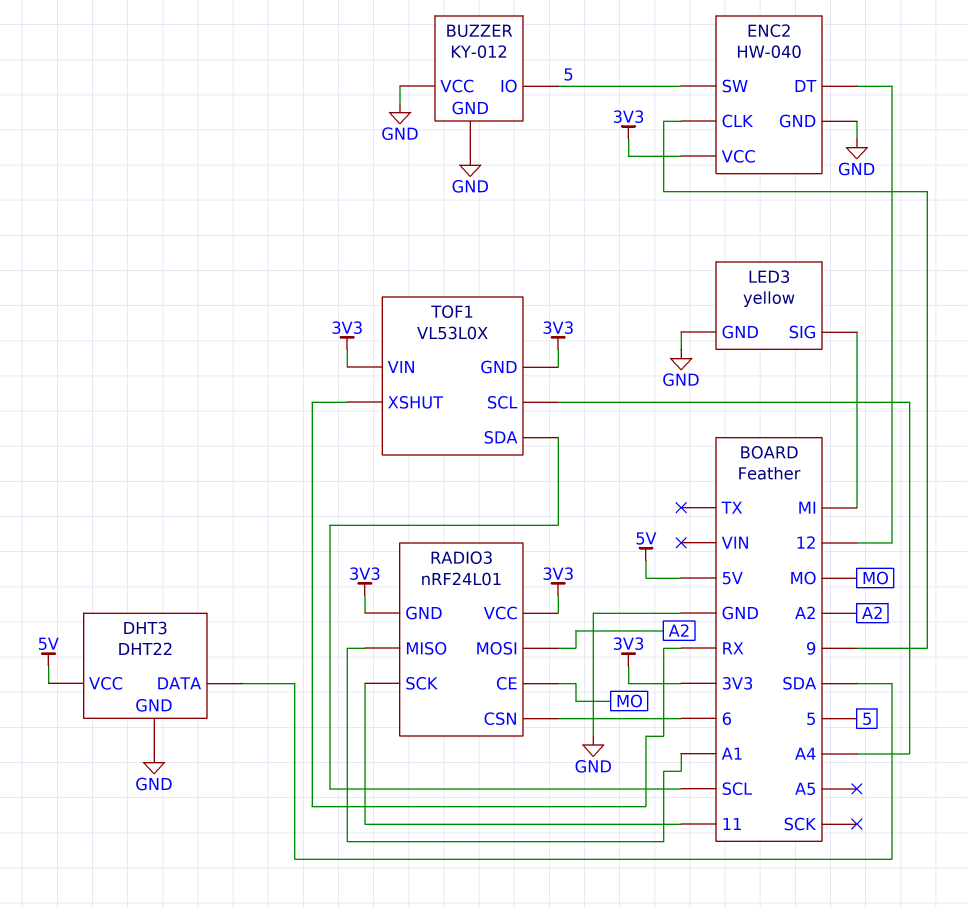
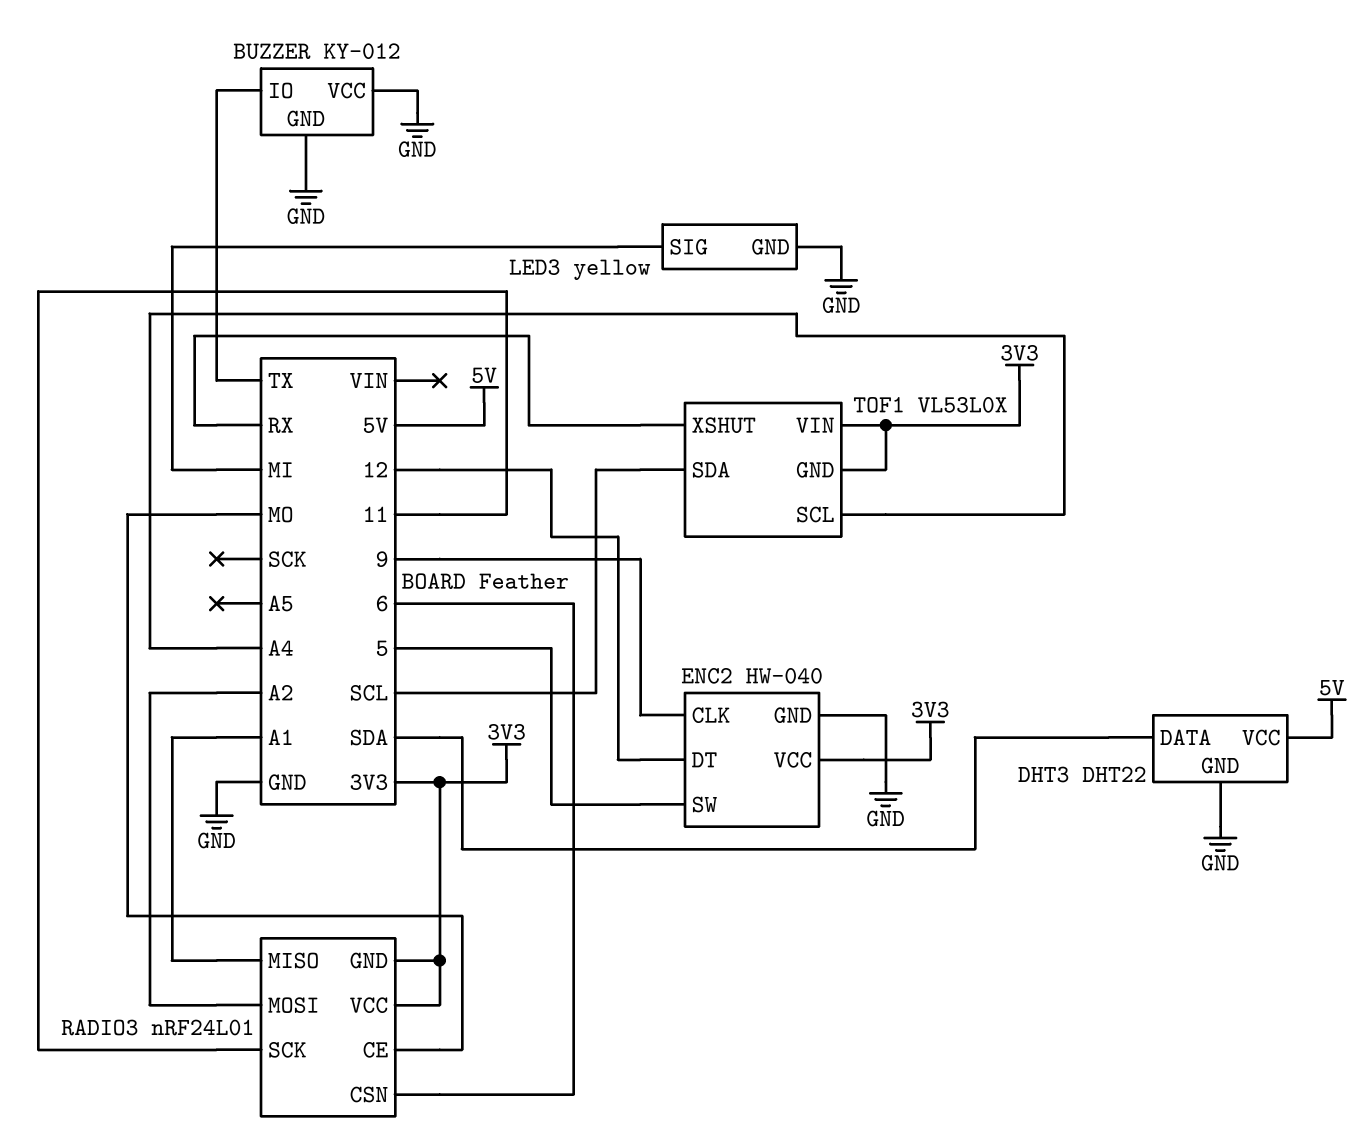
BUZZER pin IO: 5 -> TX

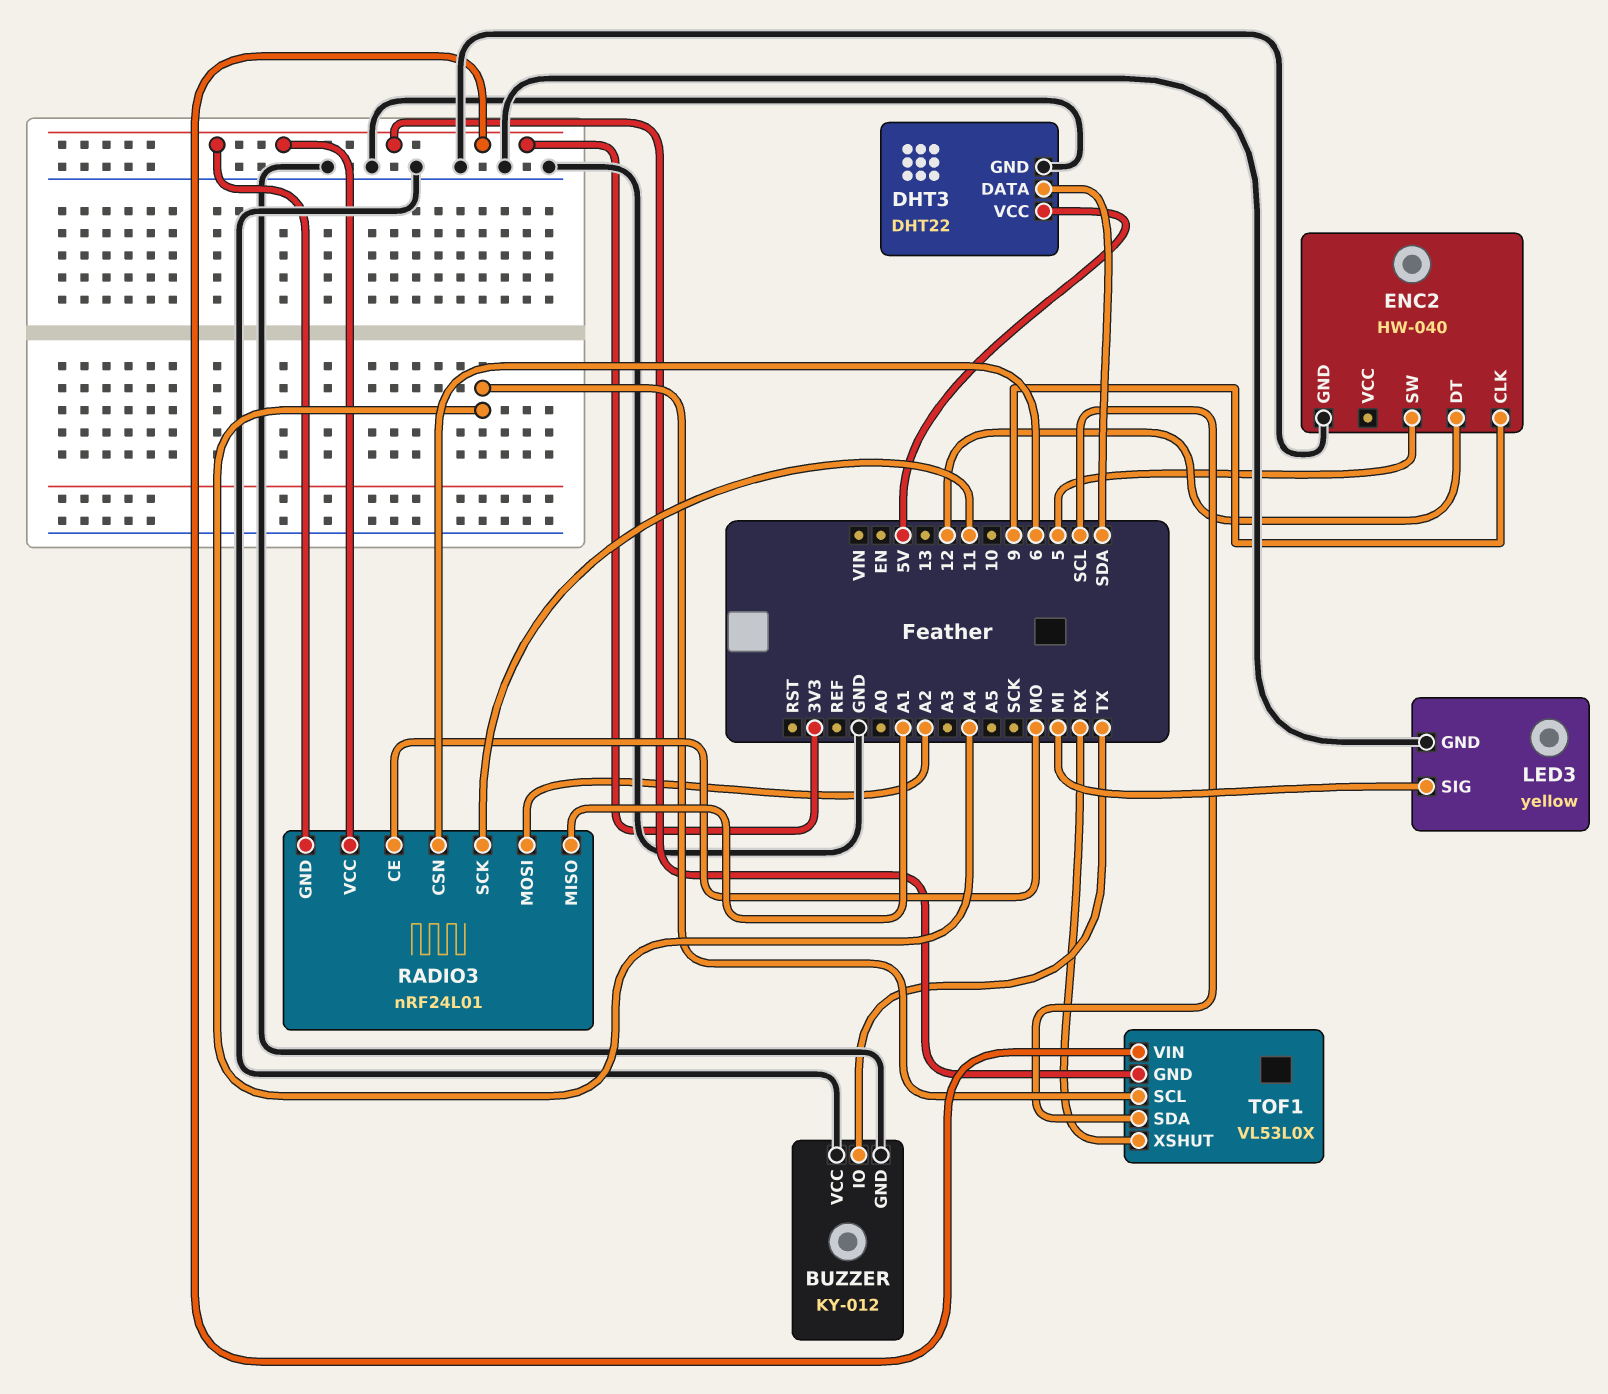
ENC2 pin VCC: 3V3 -> none

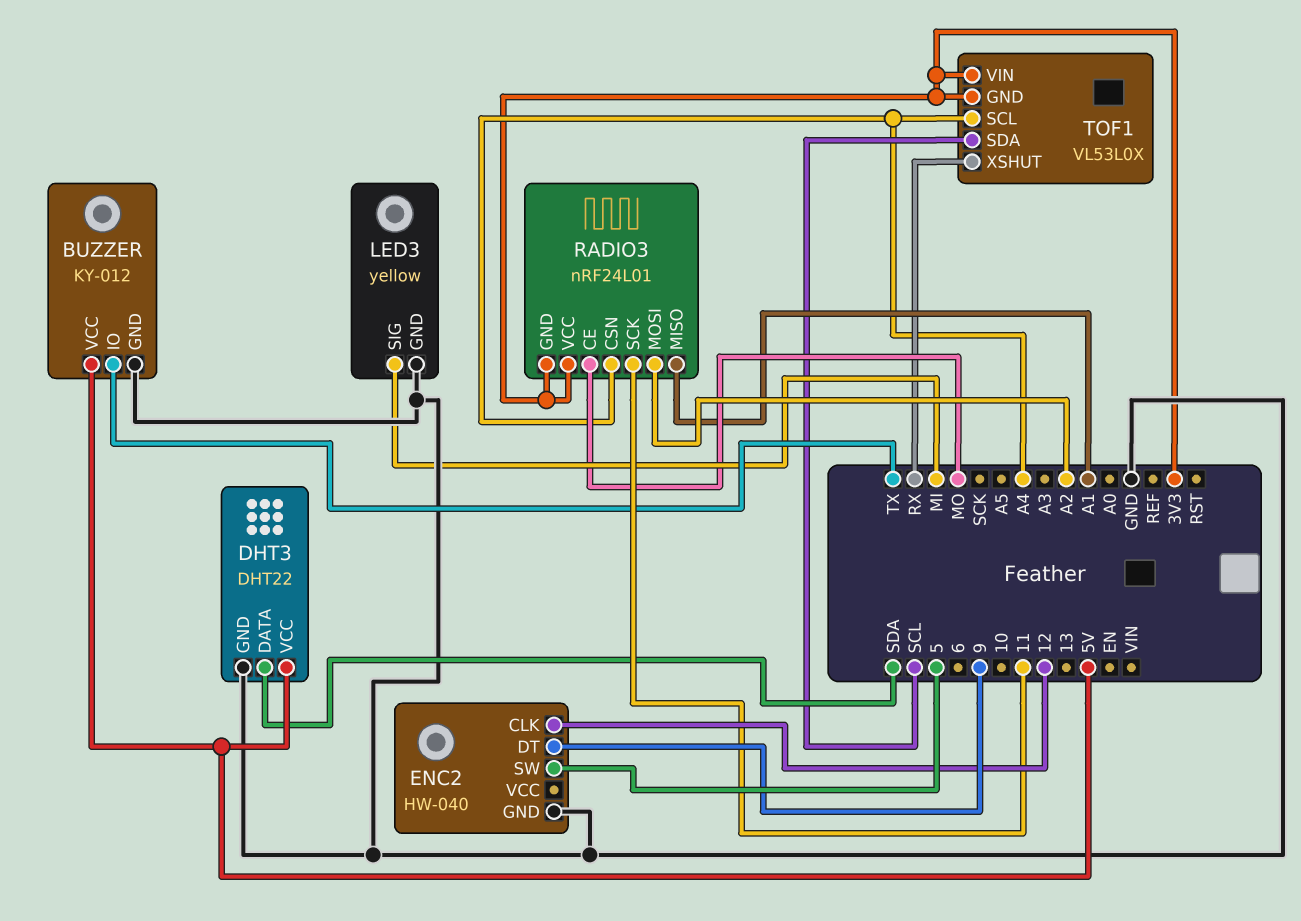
BUZZER pin VCC: GND -> 5V
ENC2 pin CLK: 9 -> 12
ENC2 pin DT: 12 -> 9
RADIO3 pin CSN: 6 -> A4

